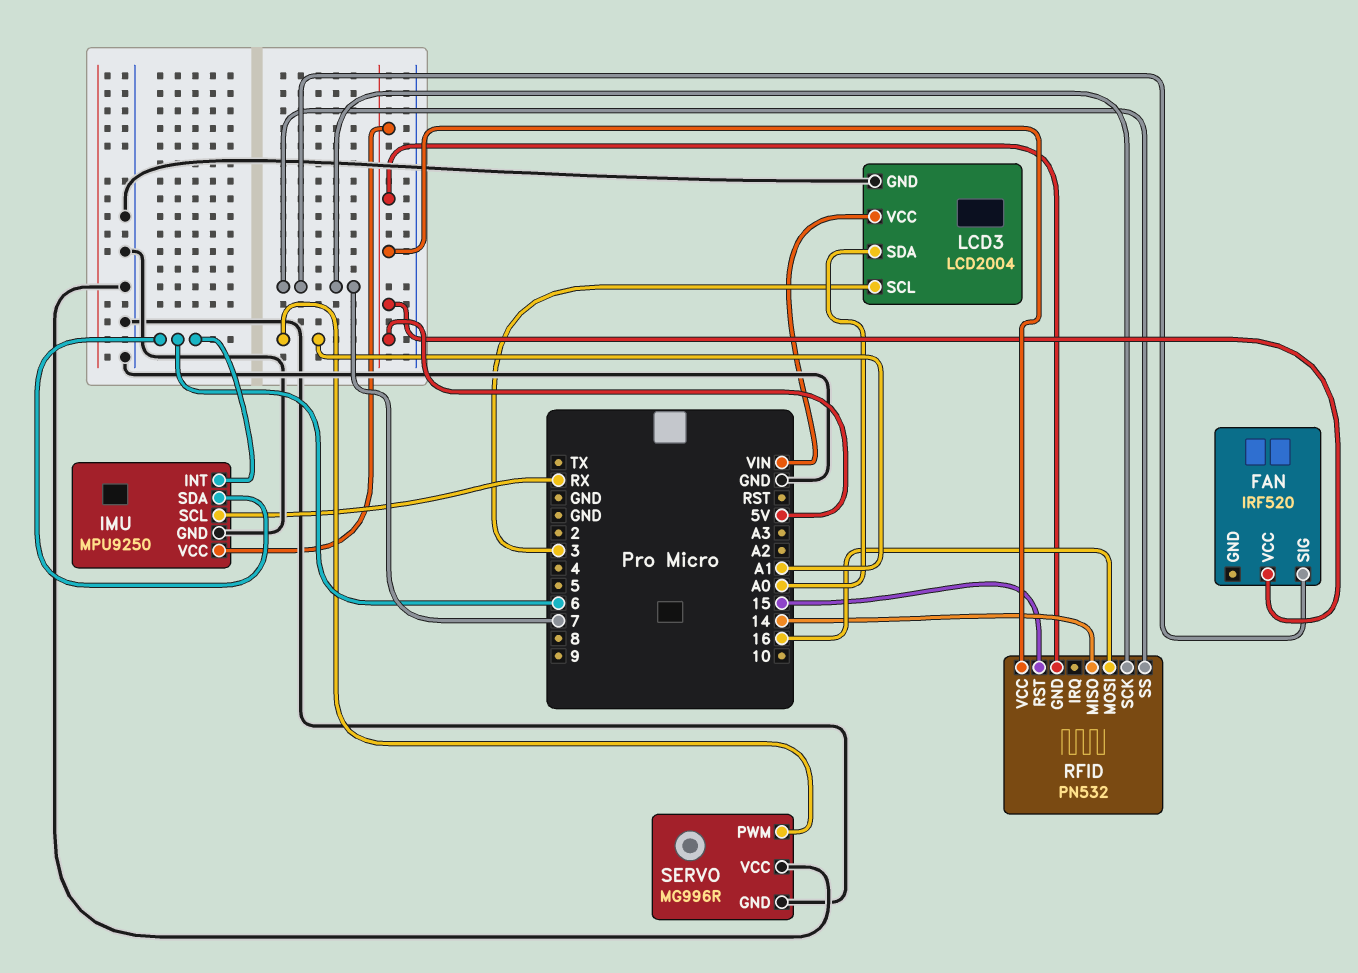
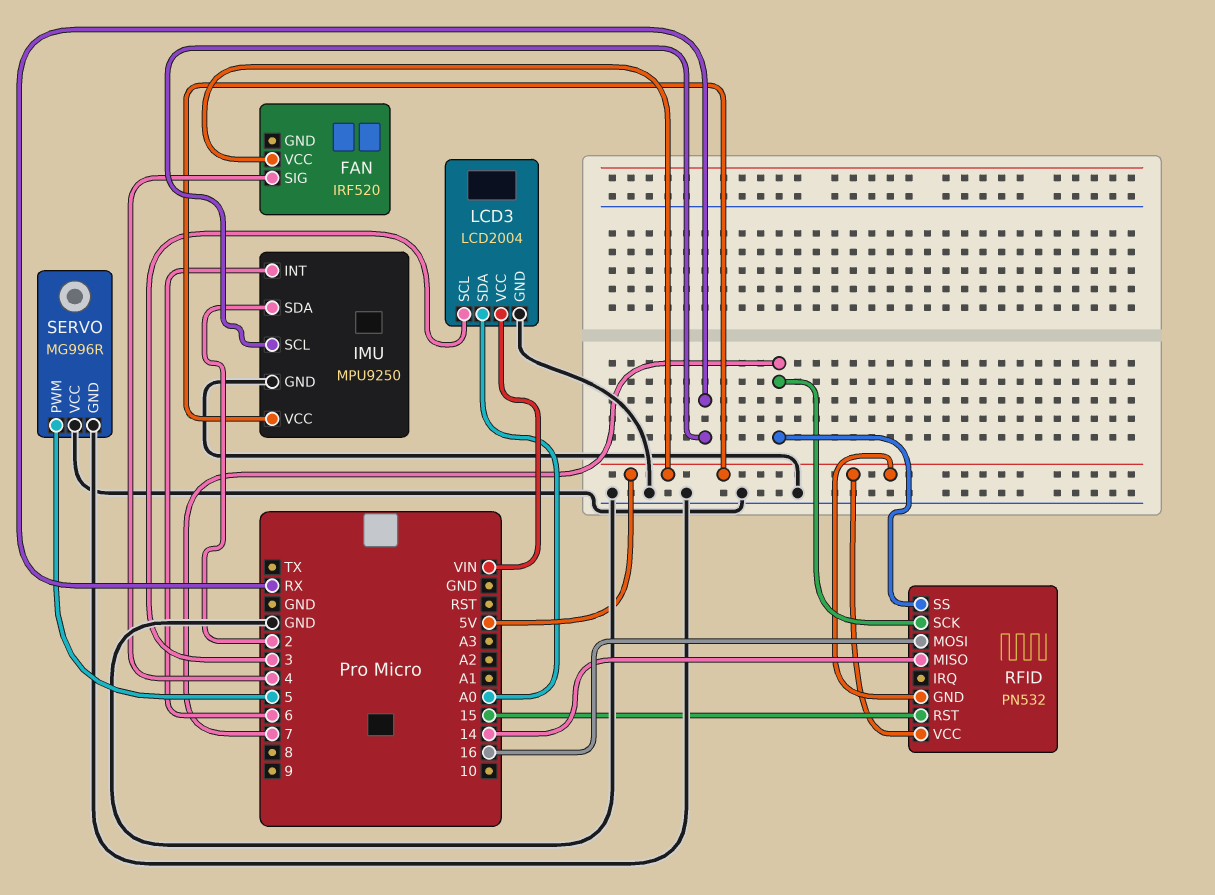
FAN pin SIG: 7 -> 4
IMU pin SDA: 6 -> 2
SERVO pin PWM: A1 -> 5

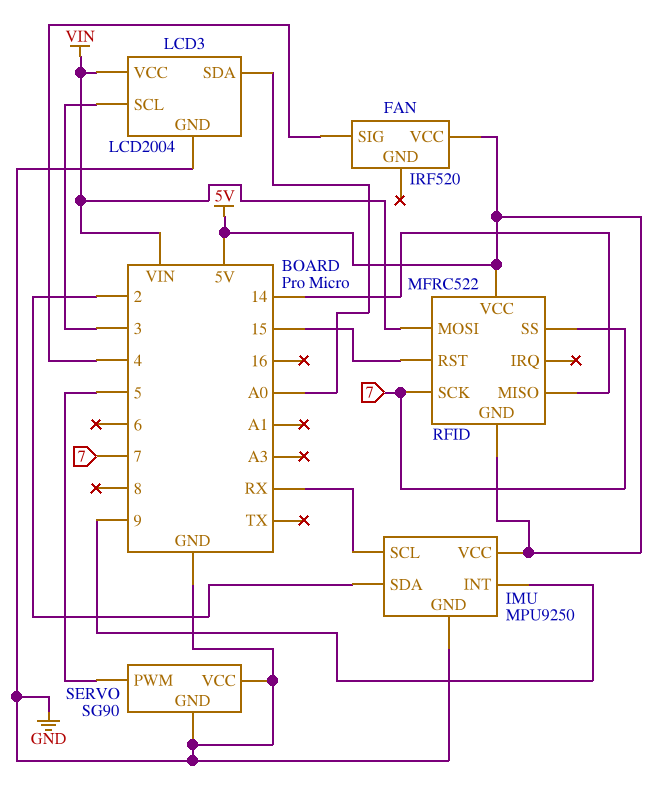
IMU pin INT: 6 -> 9
RFID: PN532 -> MFRC522
RFID pin MOSI: 16 -> VIN
SERVO: MG996R -> SG90

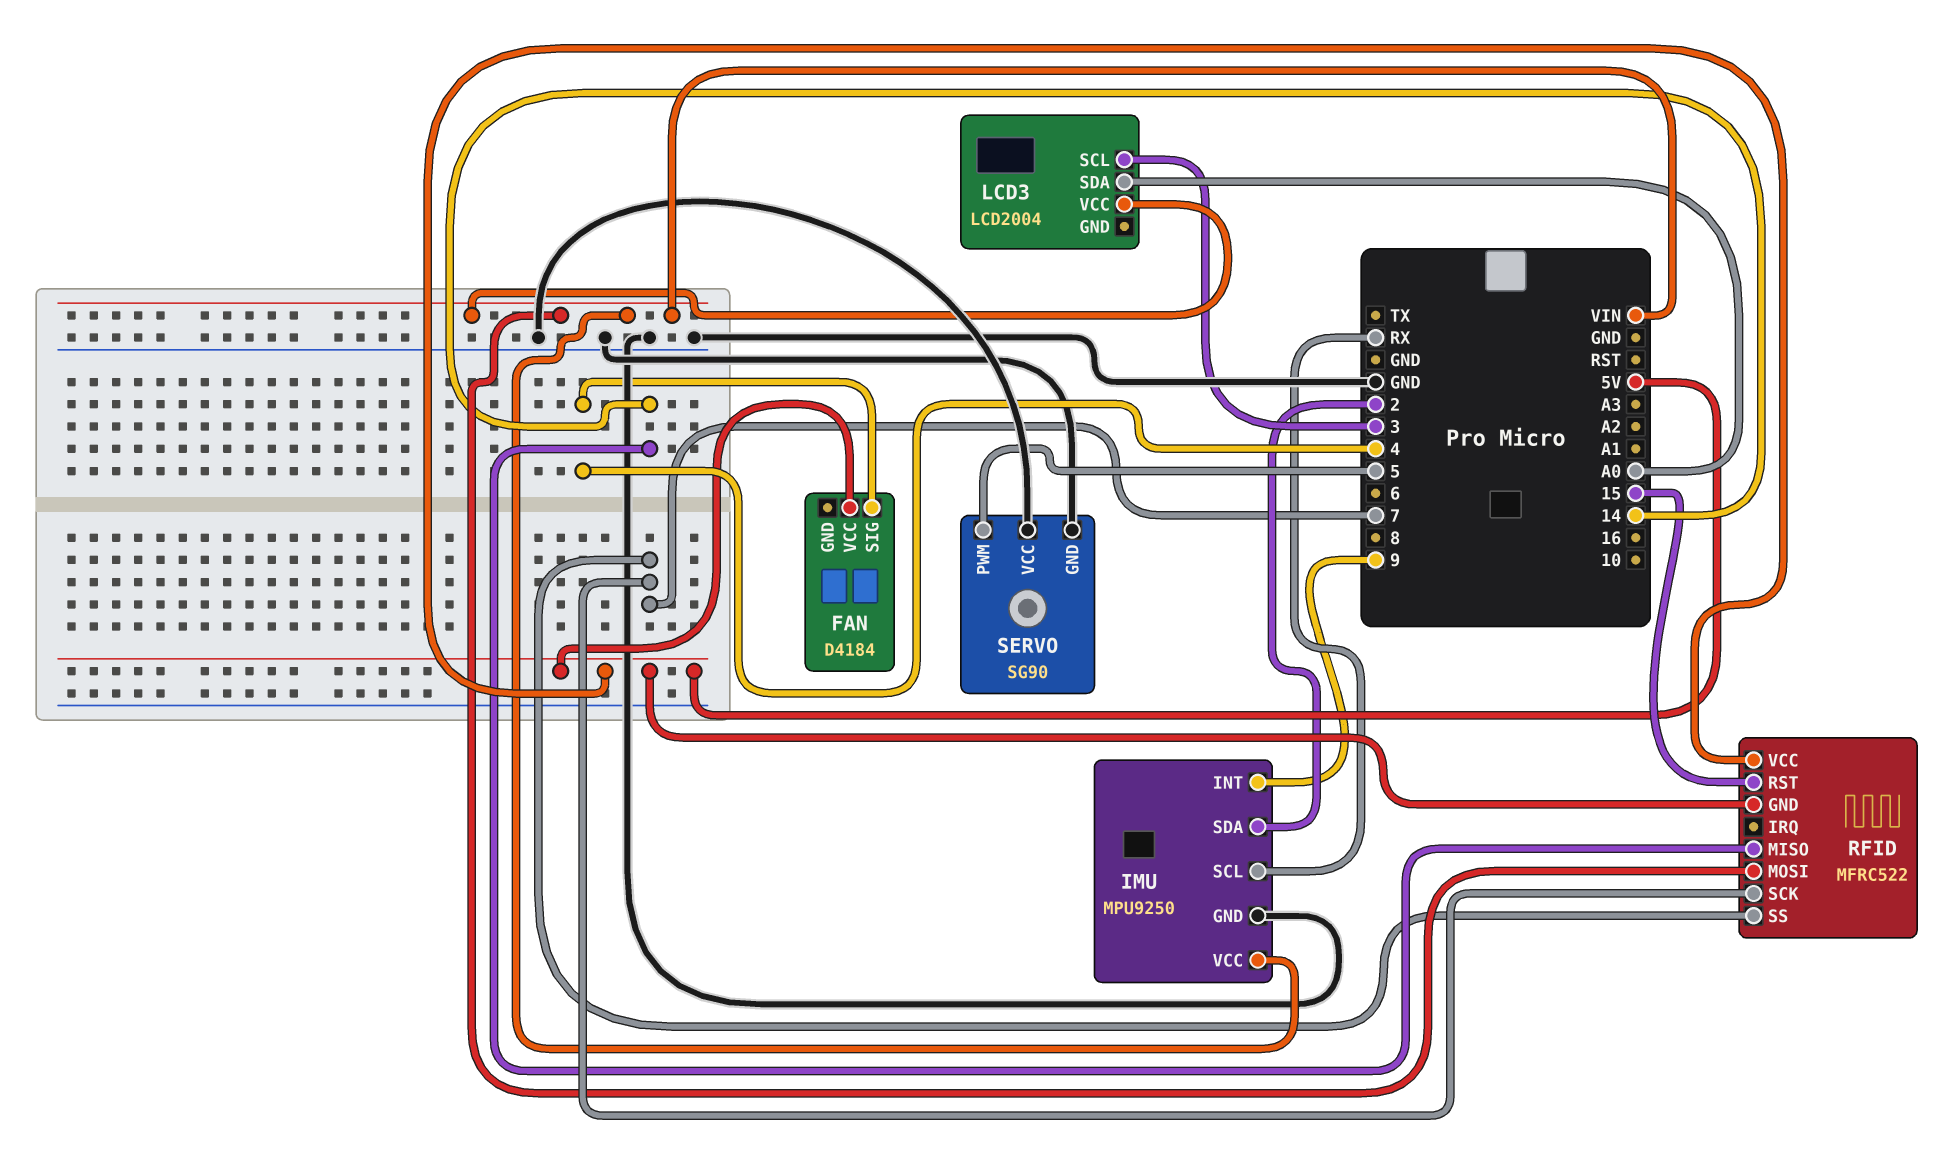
FAN: IRF520 -> D4184
IMU pin VCC: 5V -> VIN
LCD3 pin GND: GND -> none

